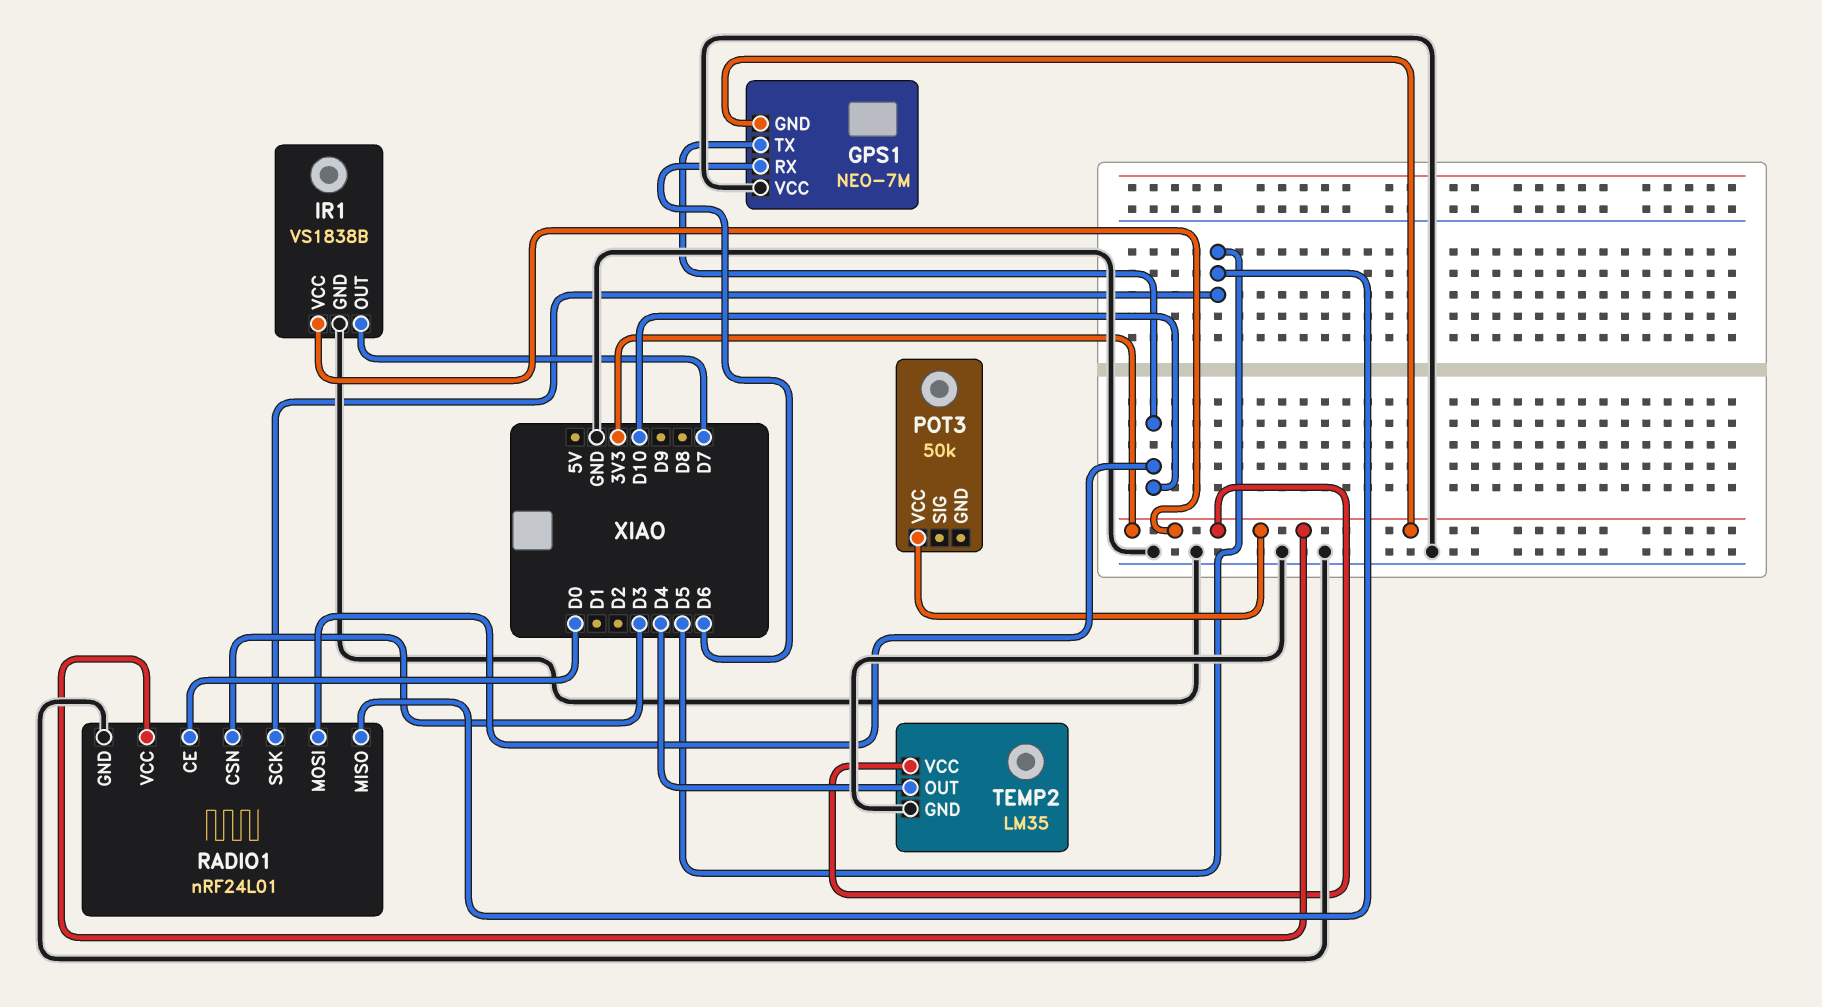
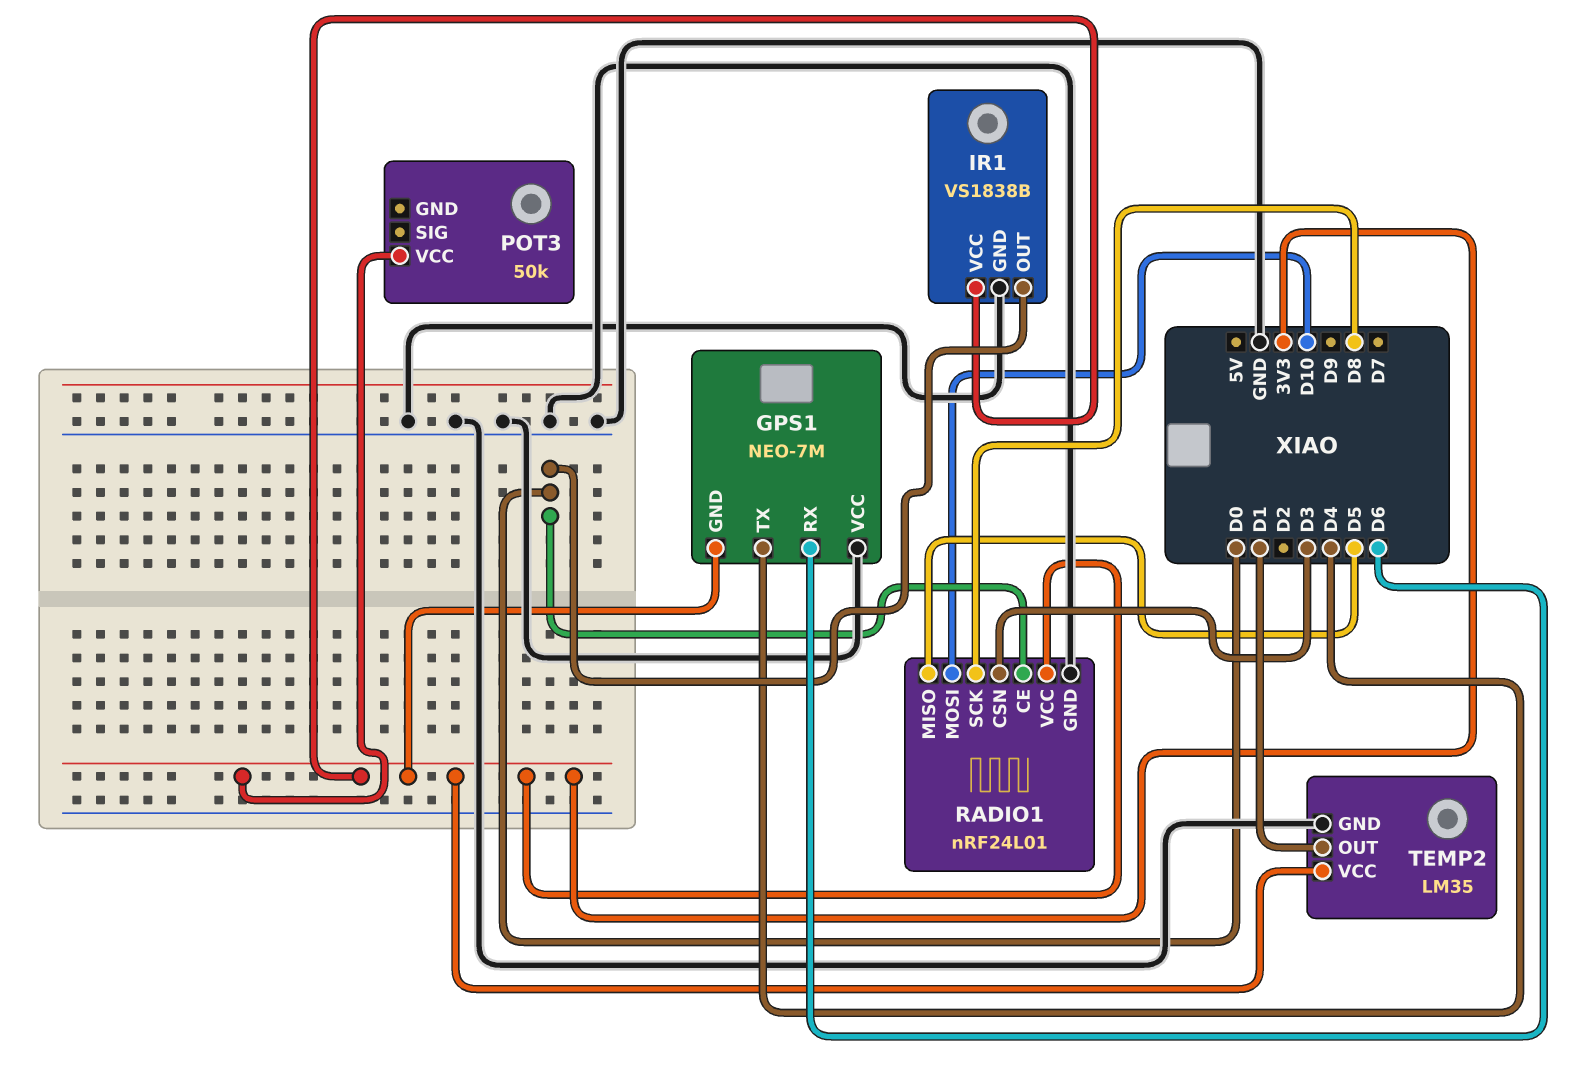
GPS1 pin TX: D10 -> D4
IR1 pin OUT: D7 -> D0
RADIO1 pin SCK: D5 -> D8
TEMP2 pin OUT: D4 -> D1

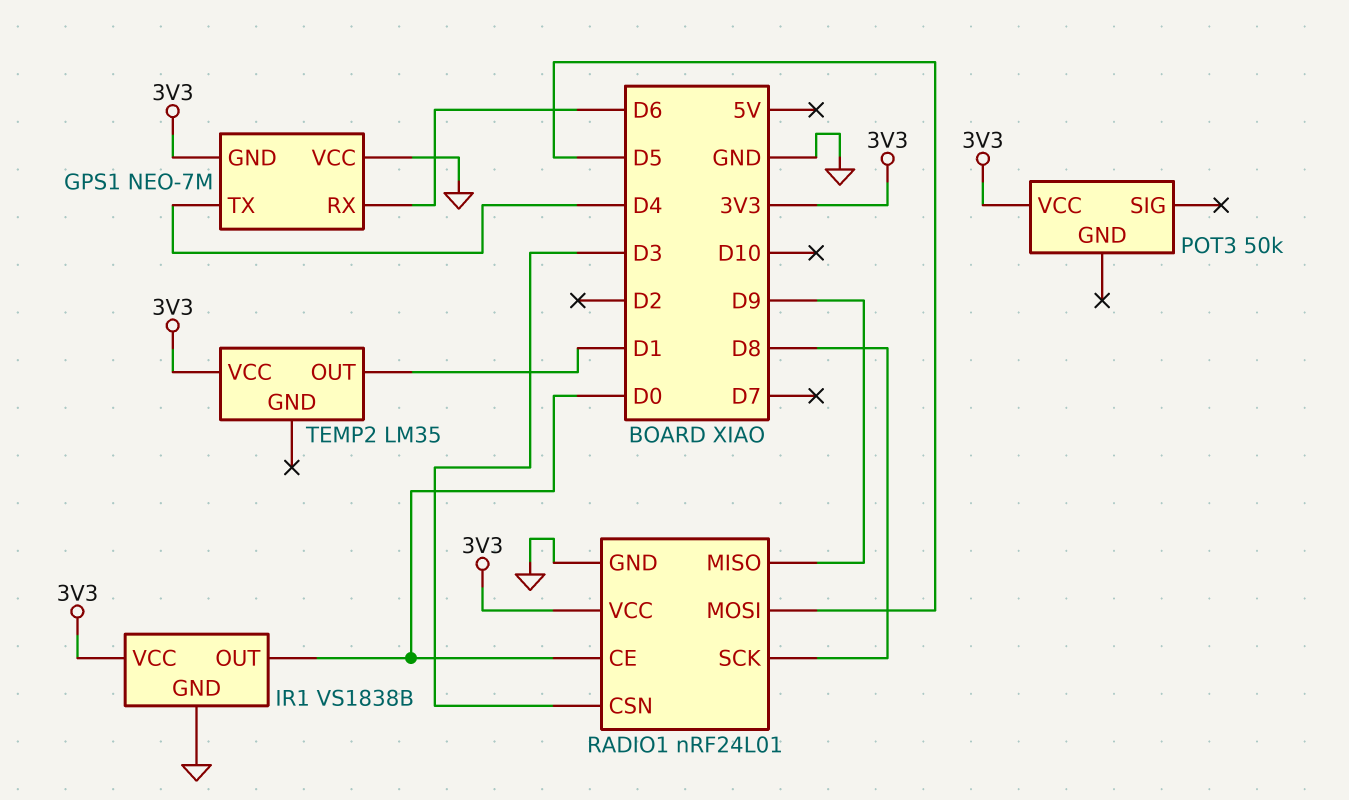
RADIO1 pin MISO: D5 -> D9
RADIO1 pin MOSI: D10 -> D5
TEMP2 pin GND: GND -> none

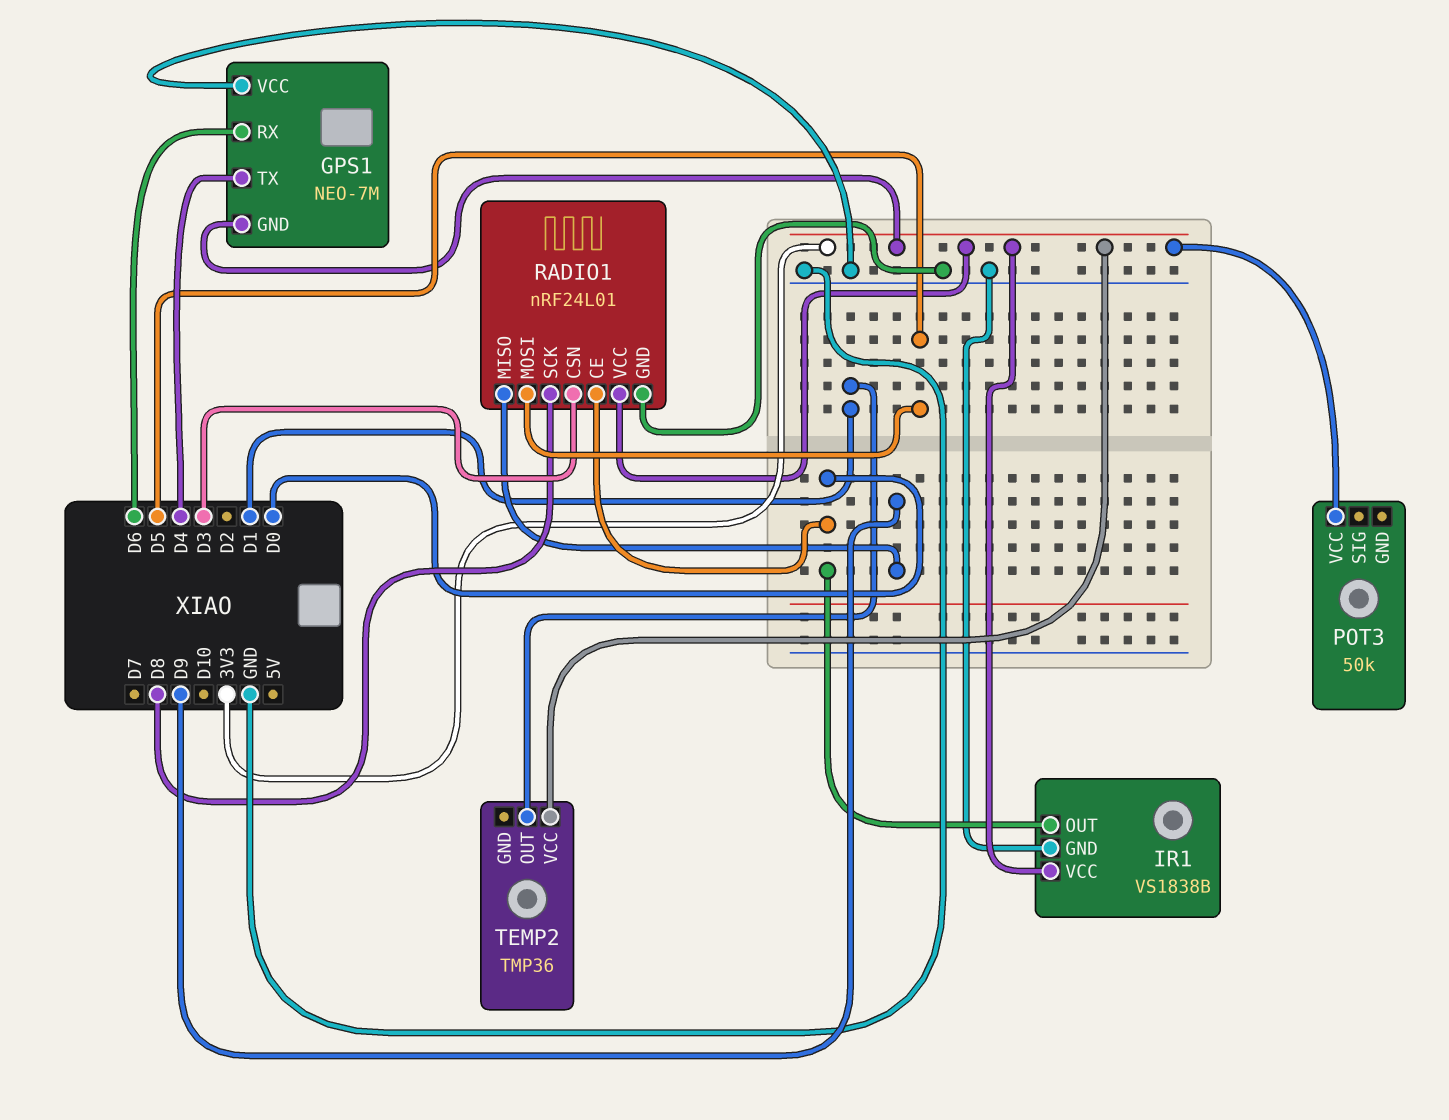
TEMP2: LM35 -> TMP36

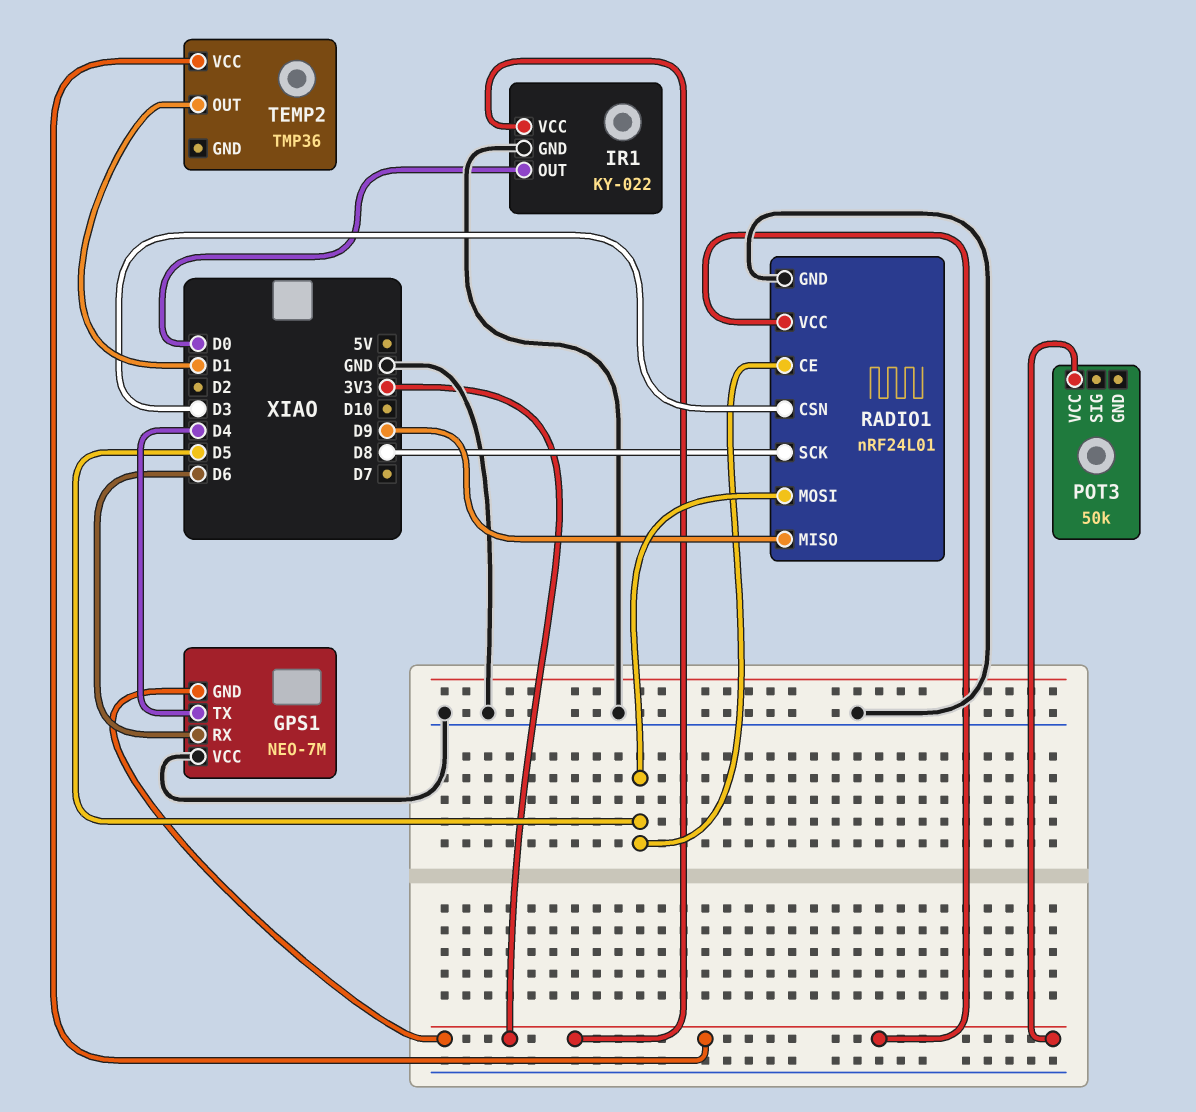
IR1: VS1838B -> KY-022
RADIO1 pin CE: D0 -> D5

